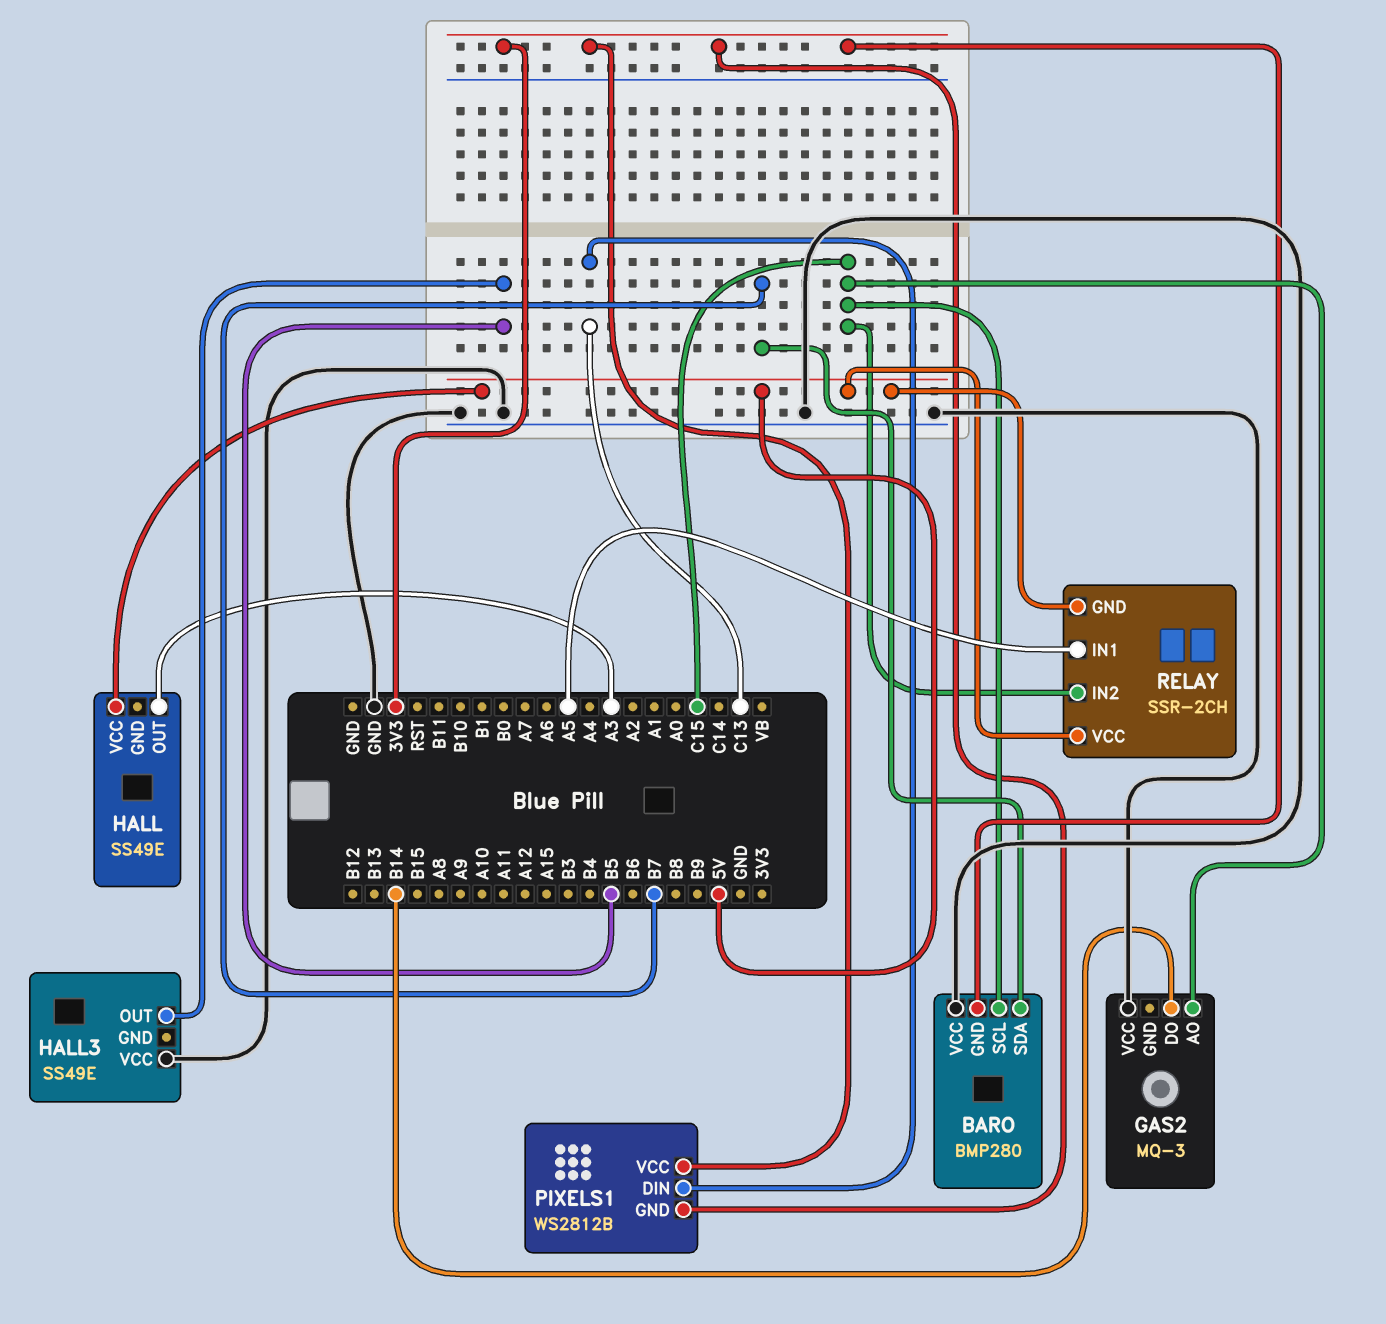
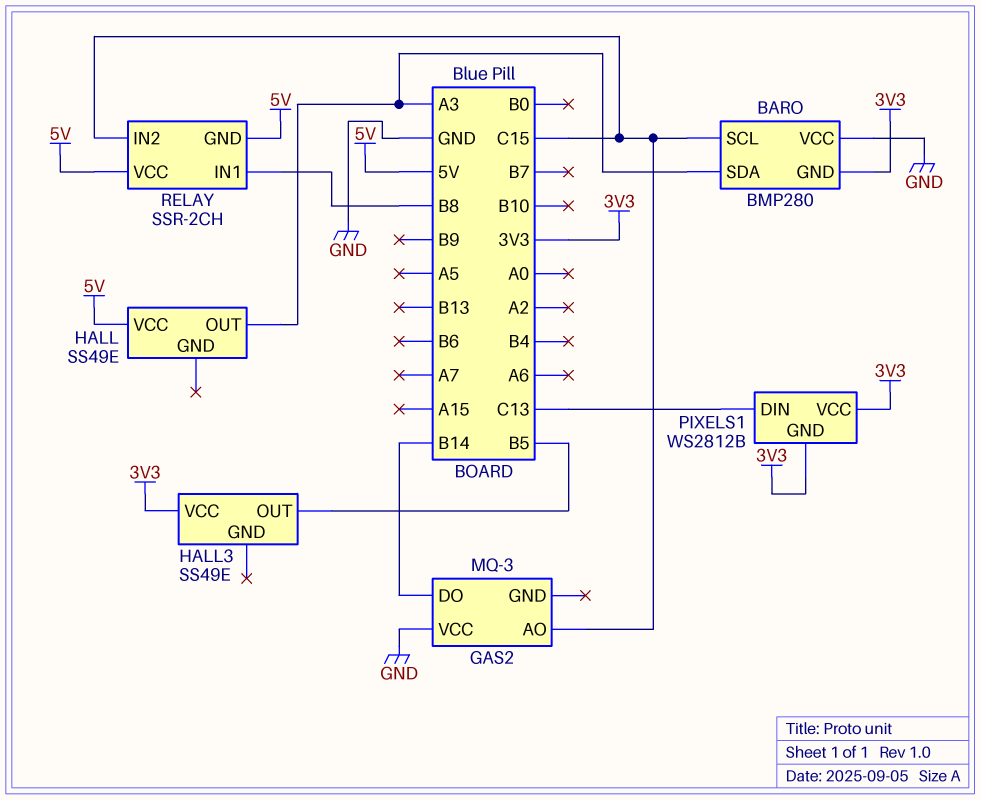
BARO pin SDA: B7 -> A3
HALL3 pin VCC: GND -> 3V3
RELAY pin IN1: A5 -> B8

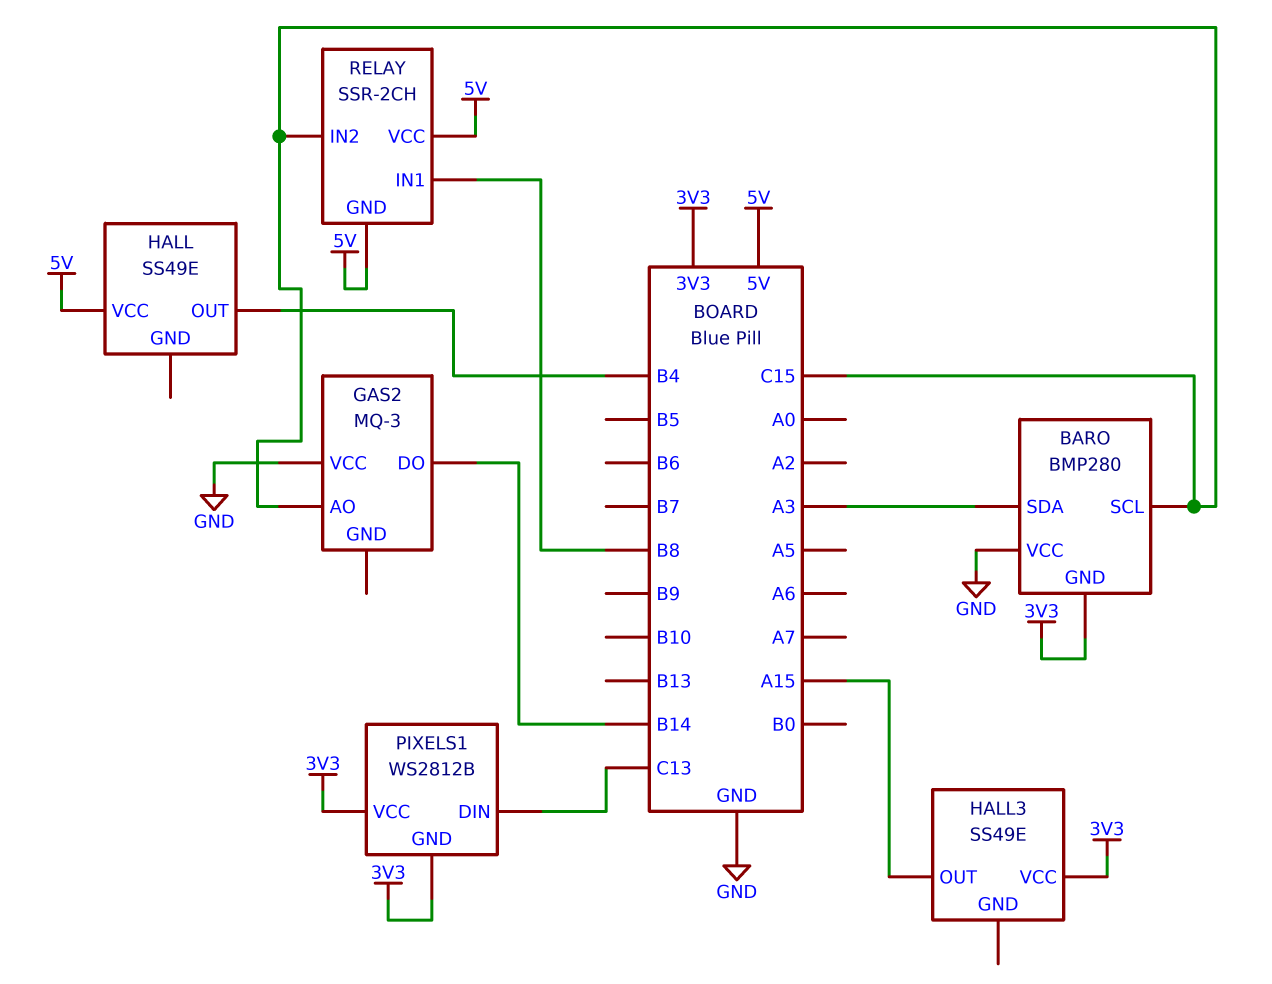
HALL pin OUT: A3 -> B4
HALL3 pin OUT: B5 -> A15

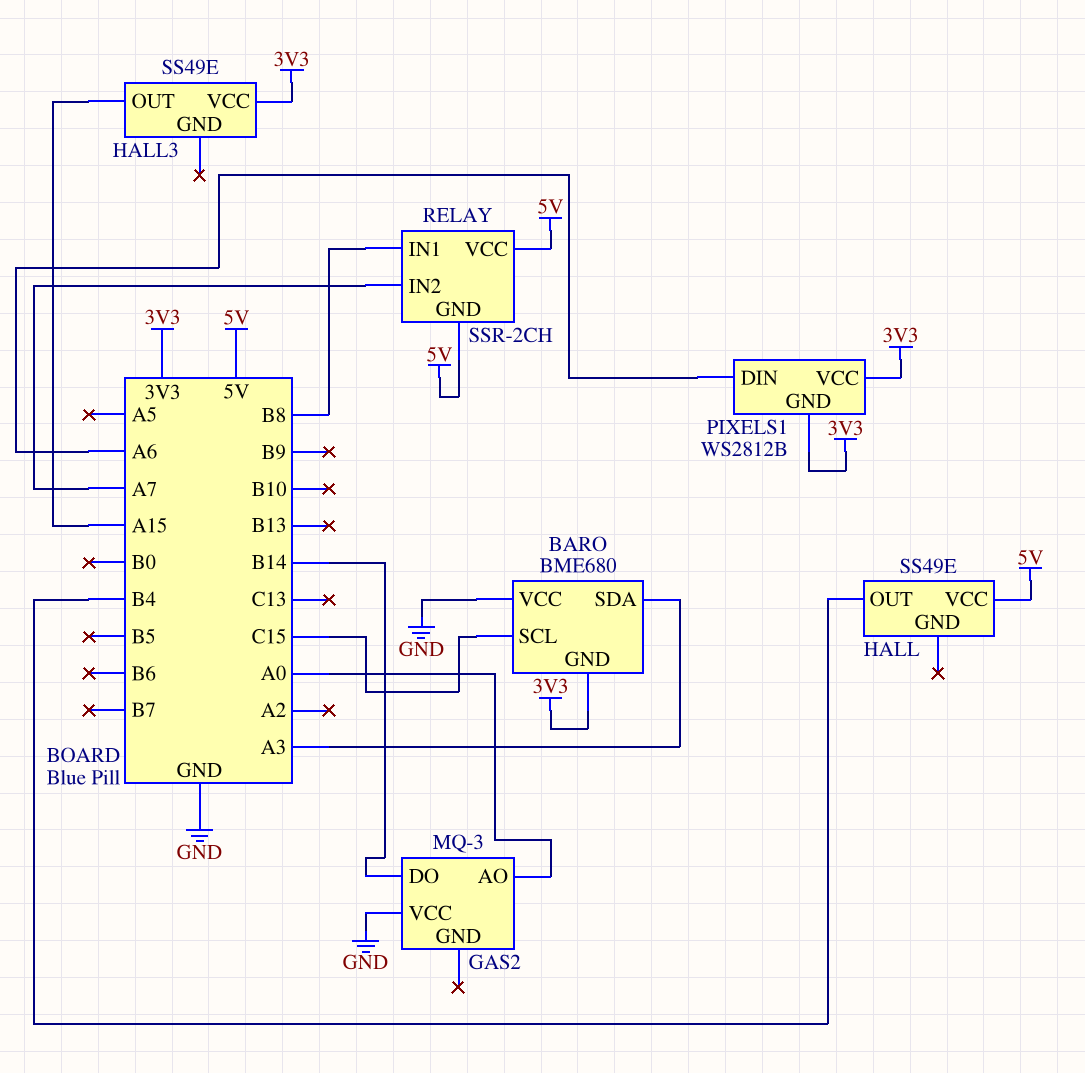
BARO: BMP280 -> BME680
GAS2 pin AO: C15 -> A0
PIXELS1 pin DIN: C13 -> A6
RELAY pin IN2: C15 -> A7

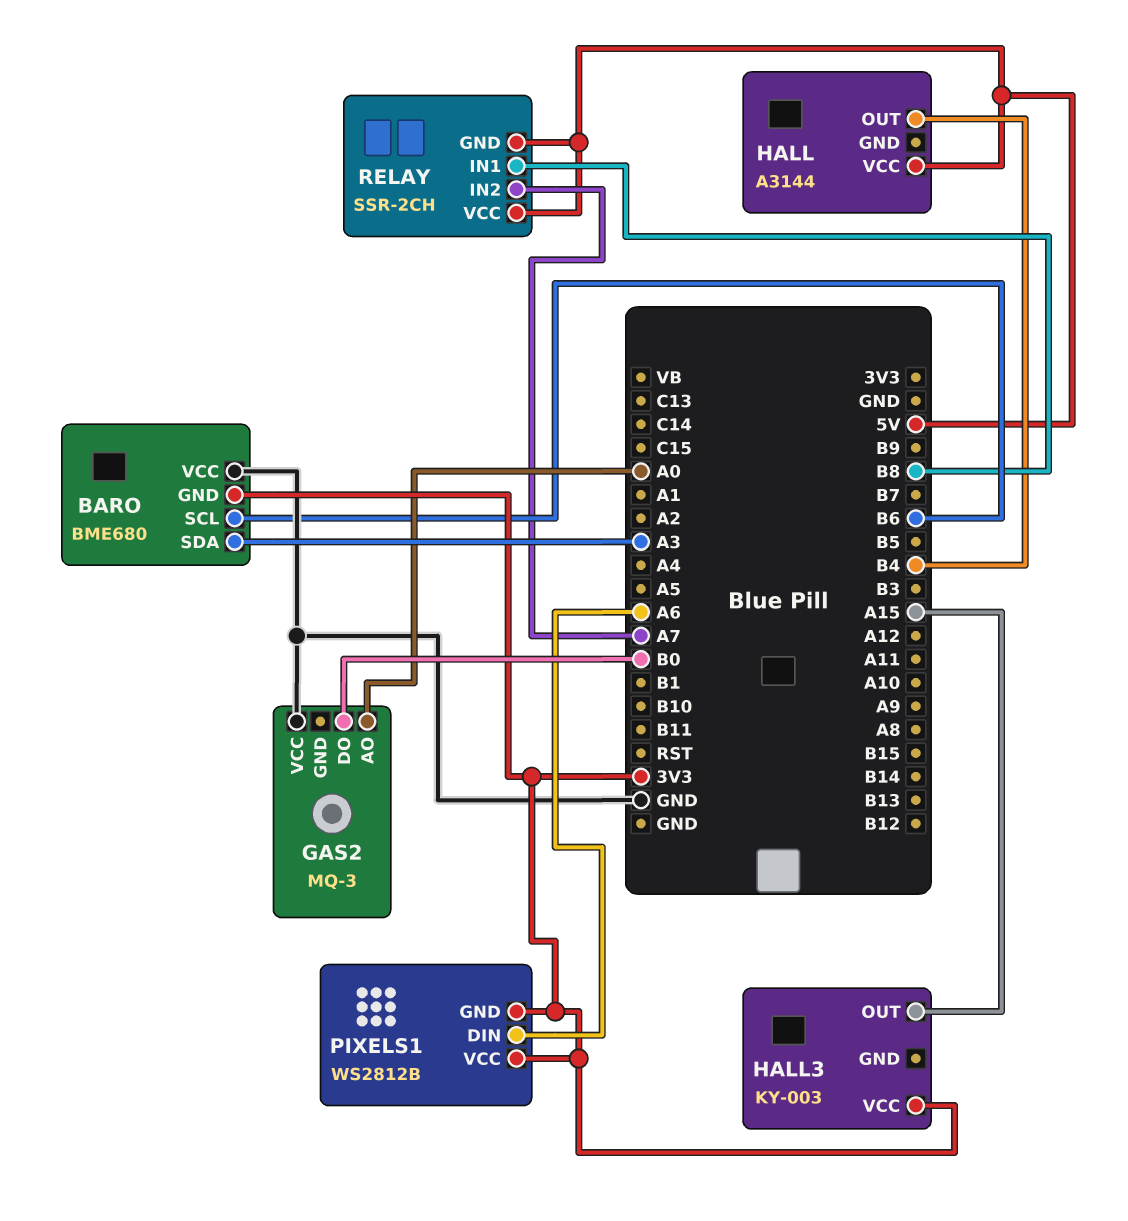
BARO pin SCL: C15 -> B6
GAS2 pin DO: B14 -> B0
HALL: SS49E -> A3144
HALL3: SS49E -> KY-003

